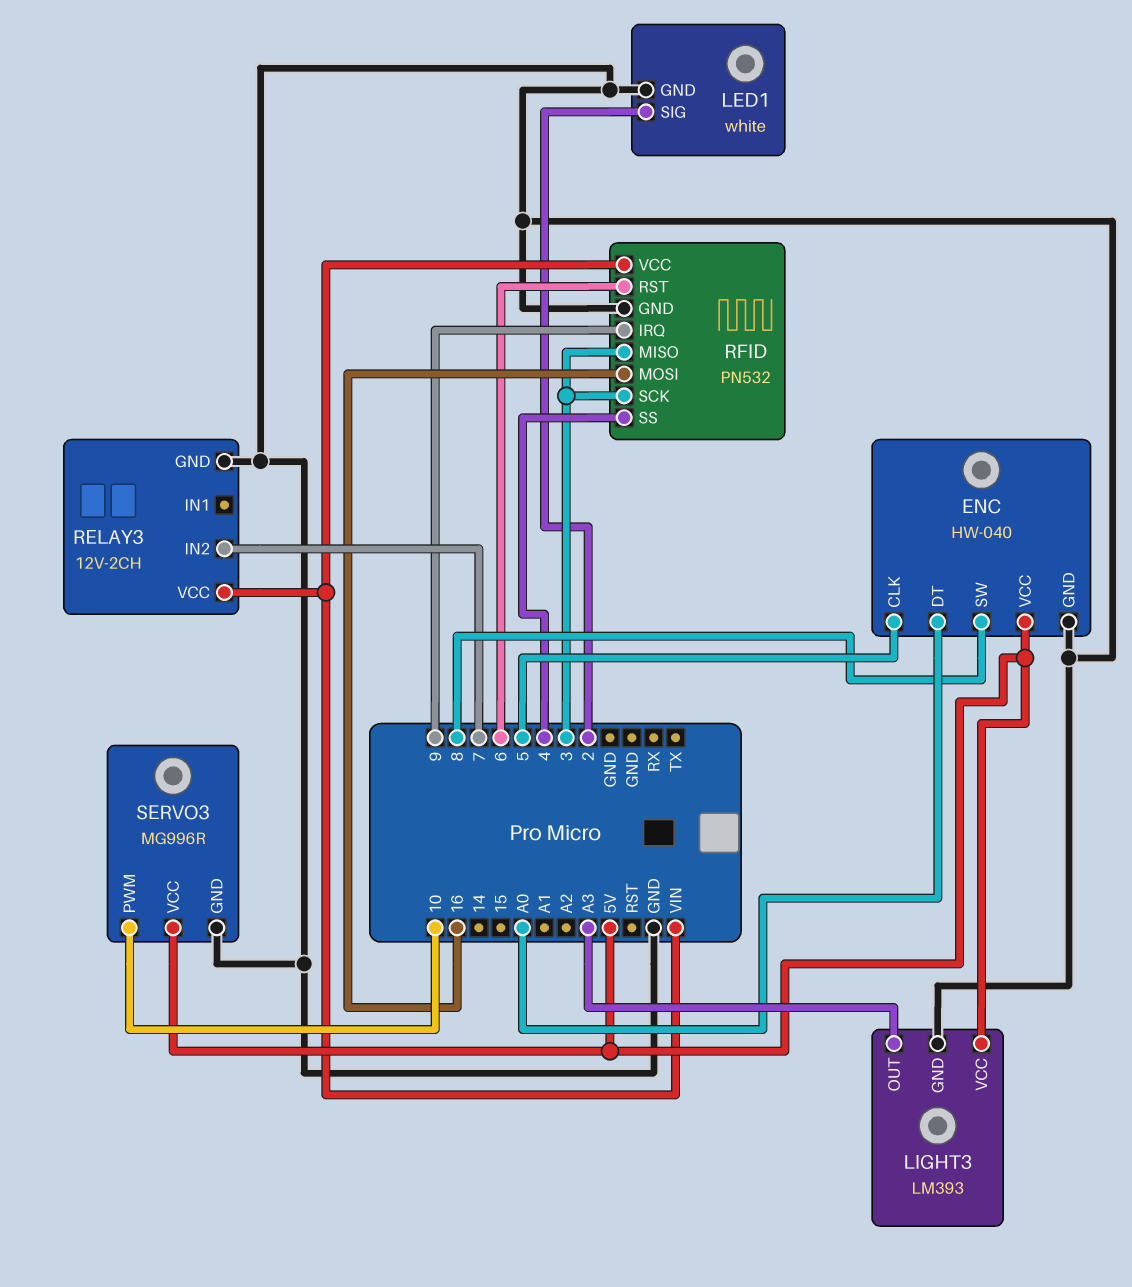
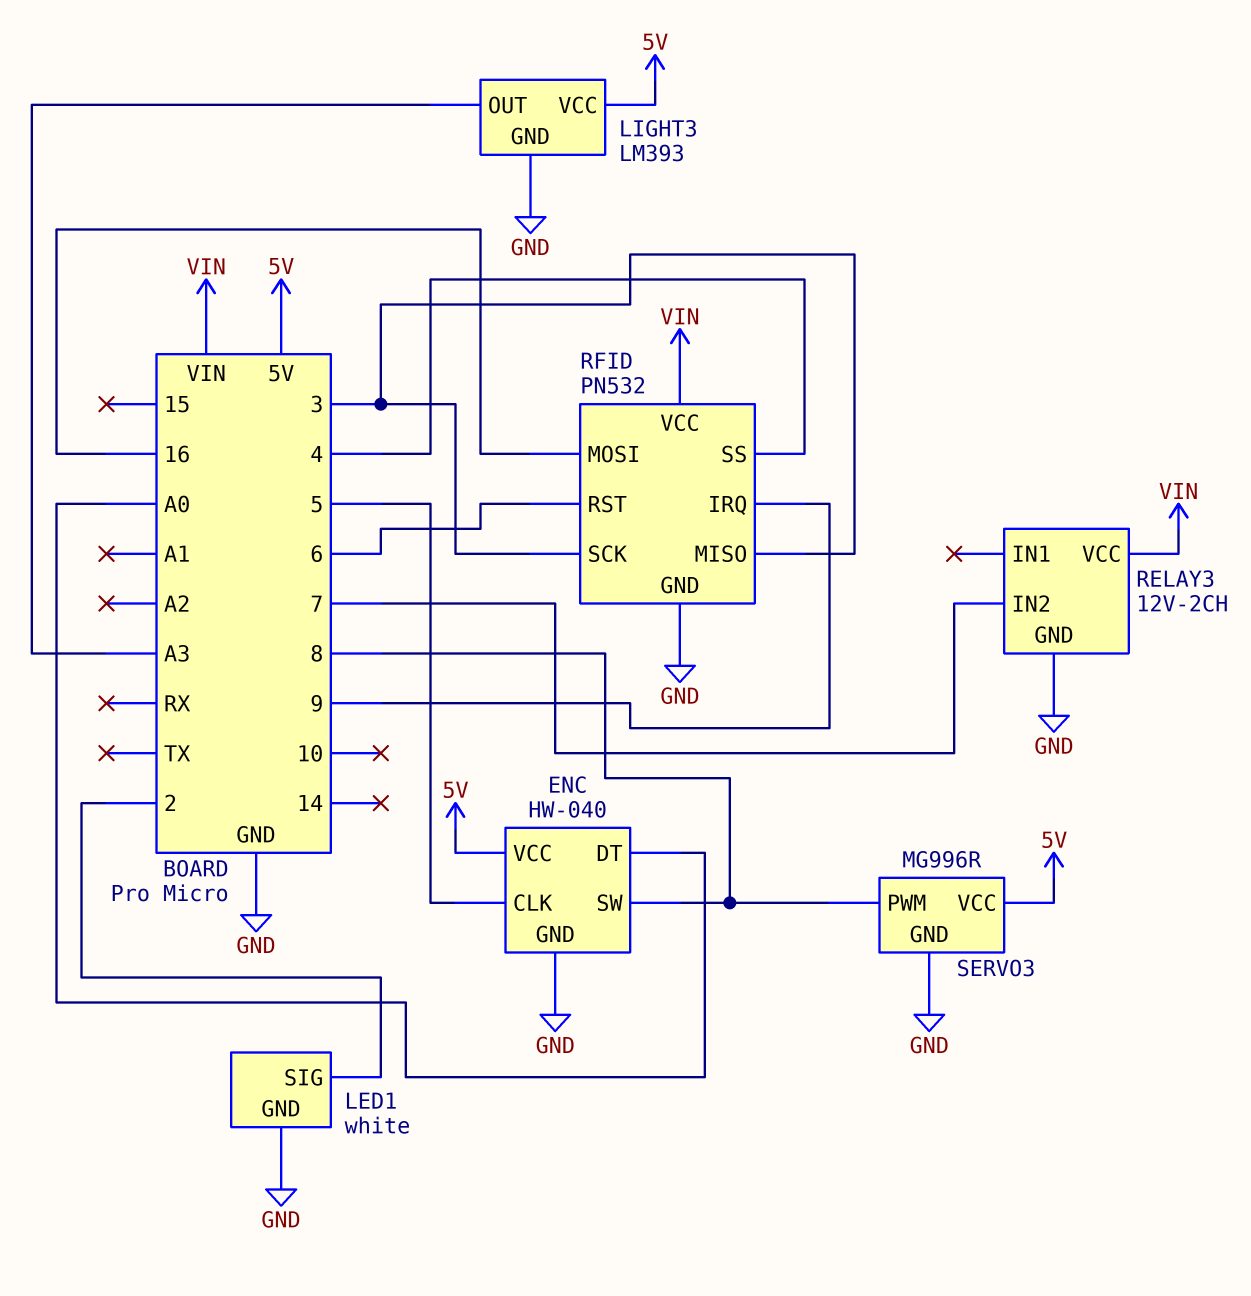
SERVO3 pin PWM: 10 -> 8

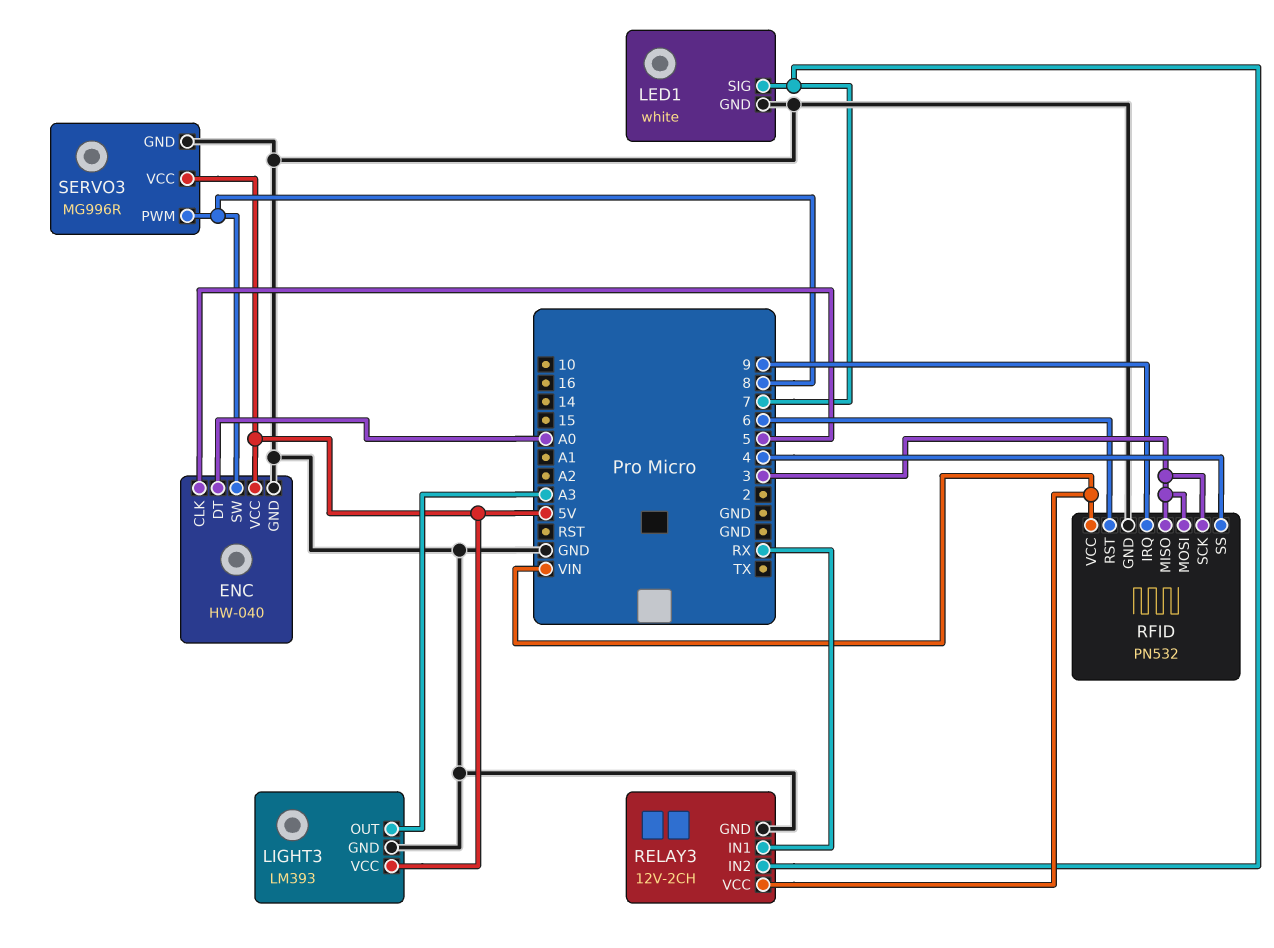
LED1 pin SIG: 2 -> 7
RELAY3 pin IN1: none -> RX
RFID pin MOSI: 16 -> 3

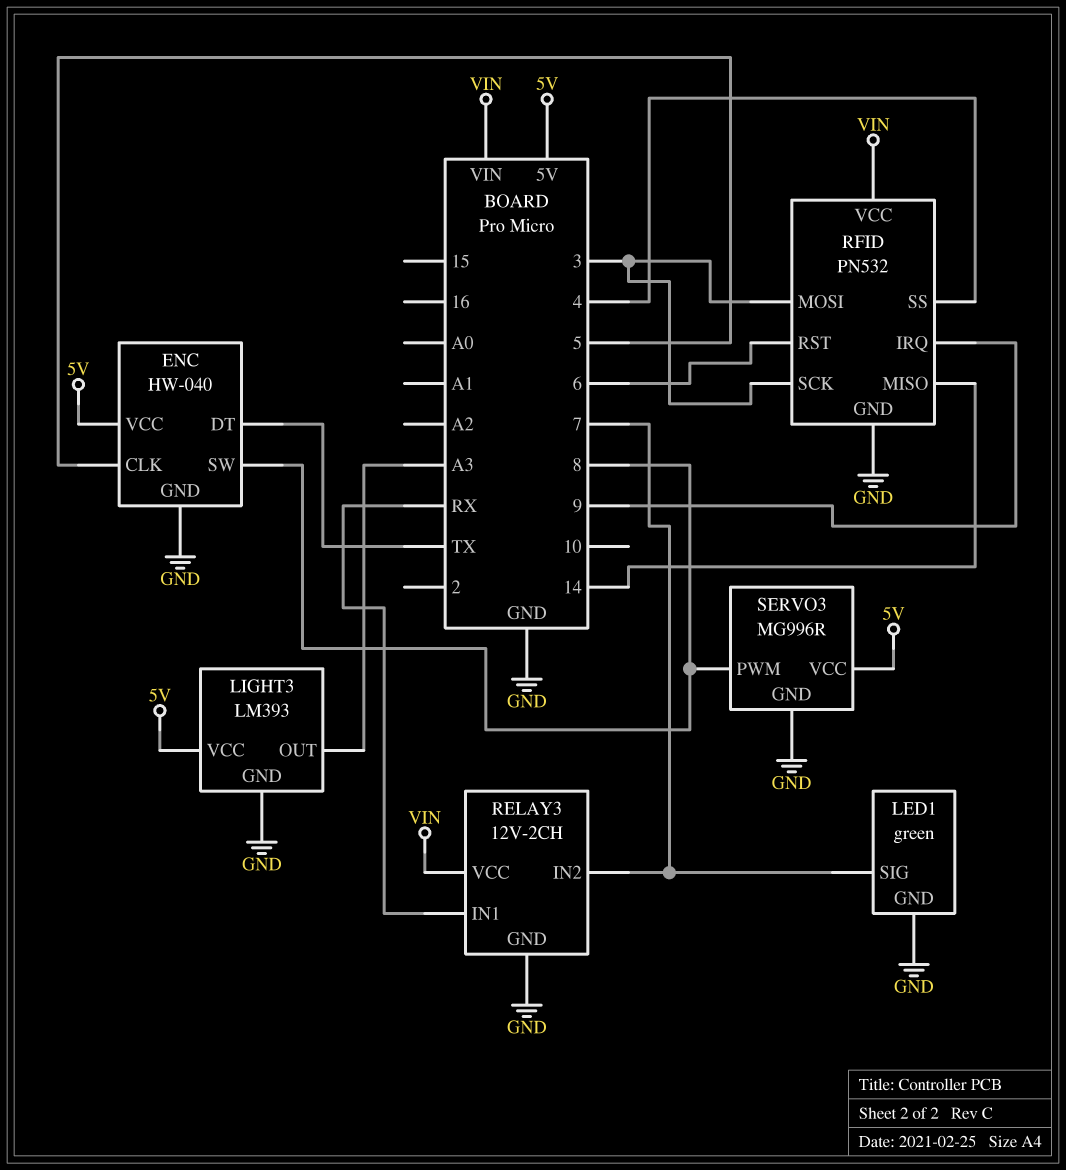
ENC pin DT: A0 -> TX
LED1: white -> green
RFID pin MISO: 3 -> 14

